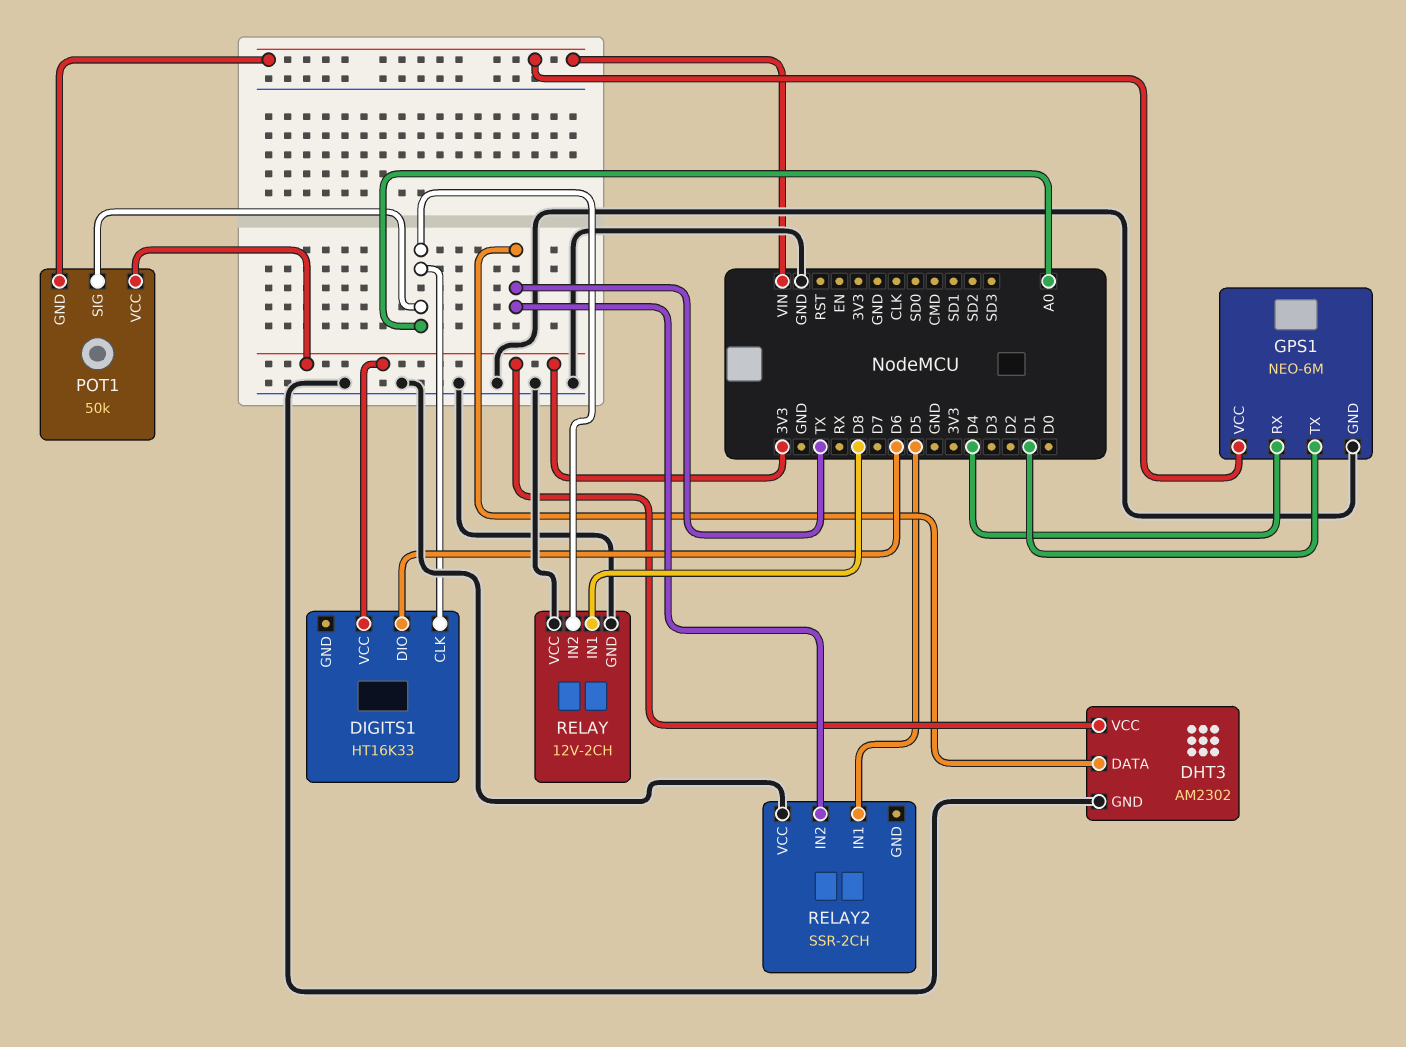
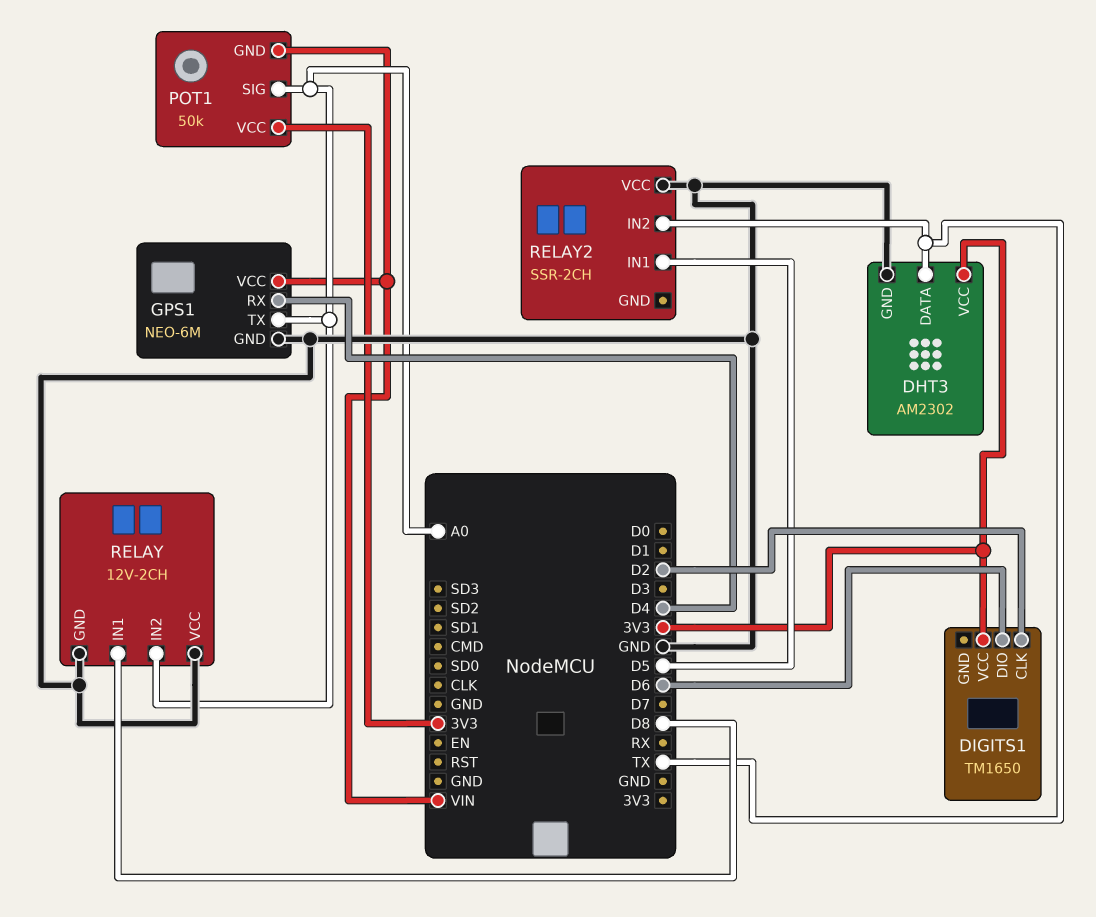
DIGITS1: HT16K33 -> TM1650
DIGITS1 pin CLK: A0 -> D2
GPS1 pin TX: D1 -> A0

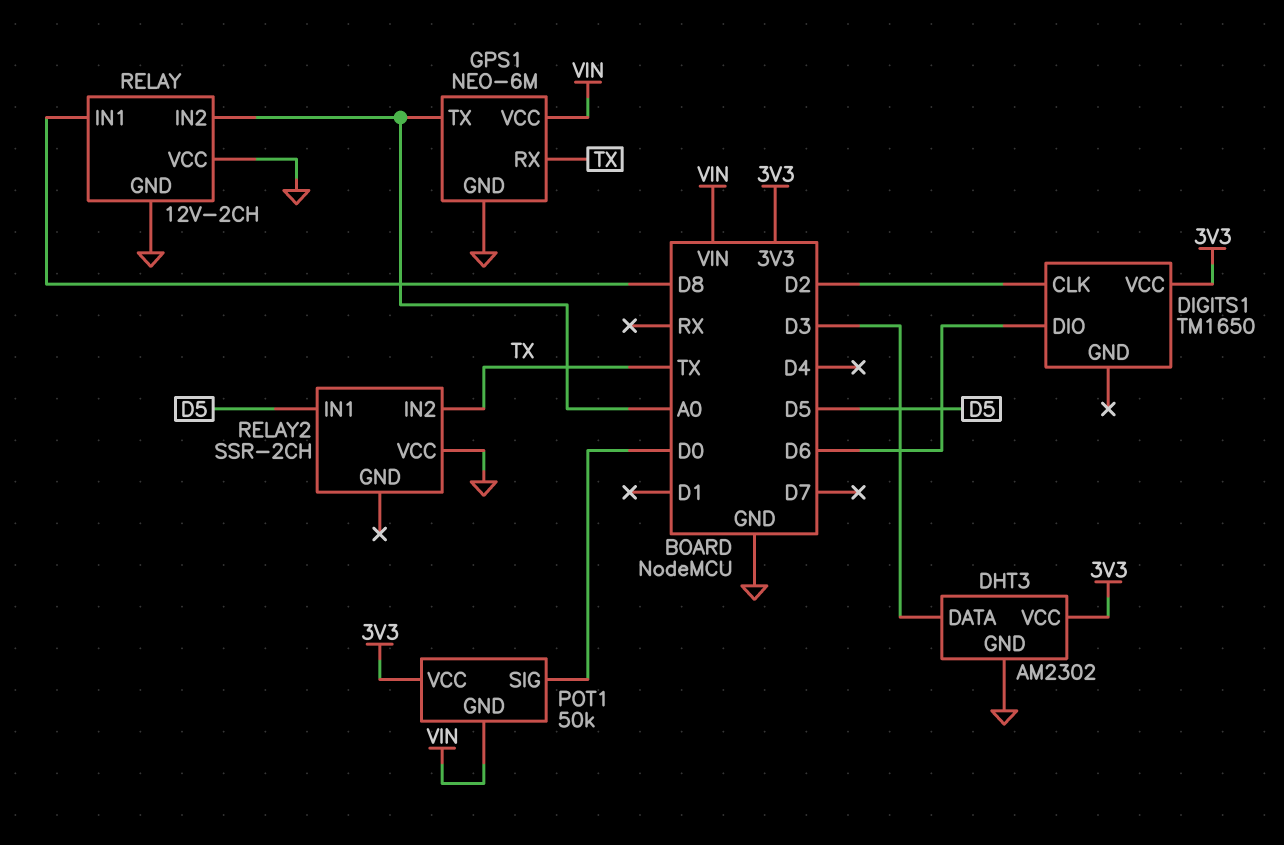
DHT3 pin DATA: TX -> D3
GPS1 pin RX: D4 -> TX
POT1 pin SIG: A0 -> D0

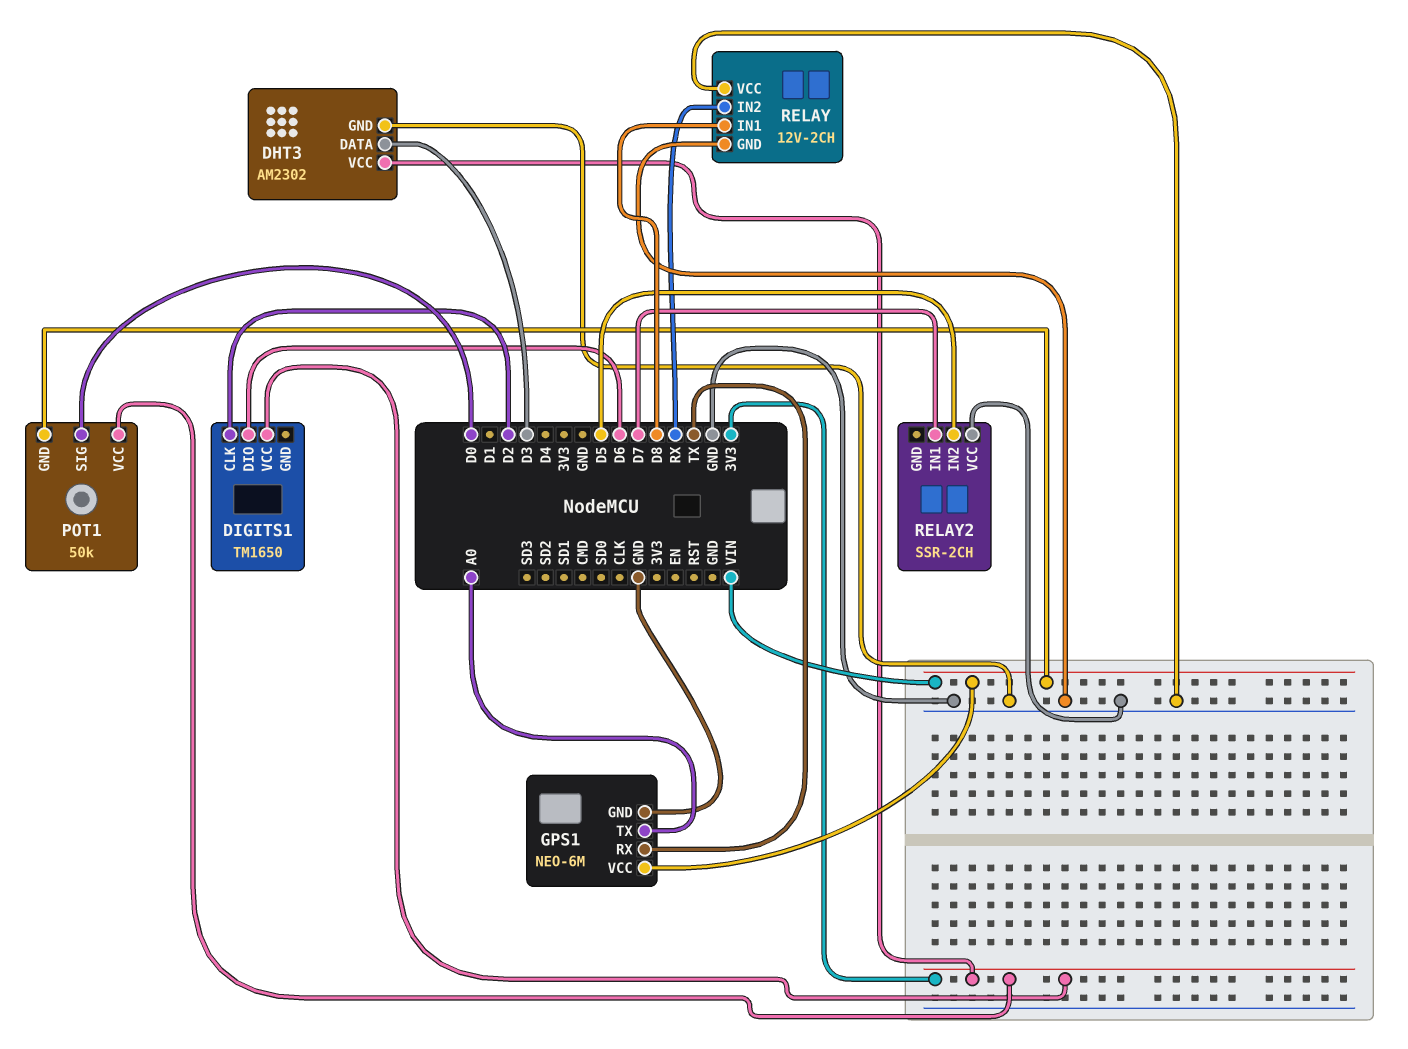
RELAY pin IN2: A0 -> RX
RELAY2 pin IN1: D5 -> D7
RELAY2 pin IN2: TX -> D5

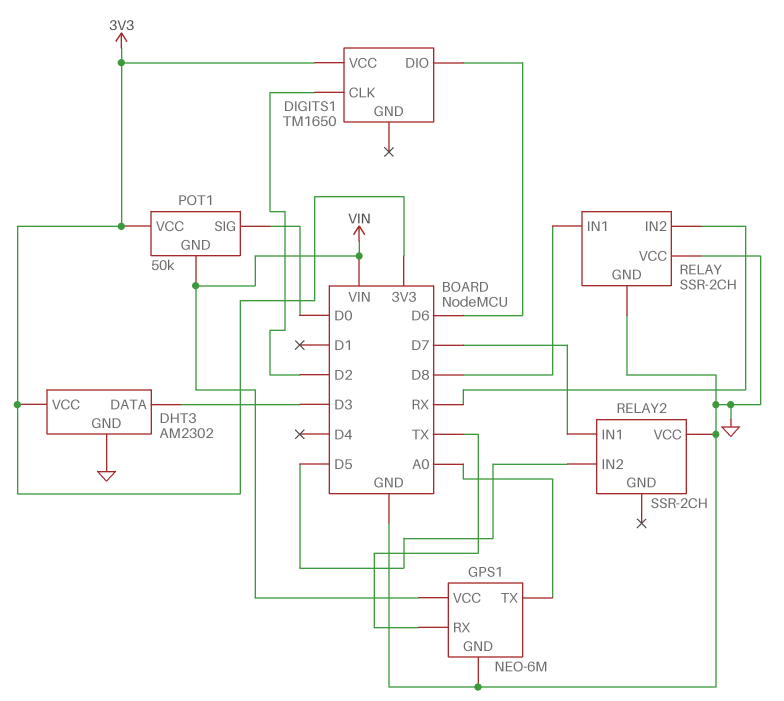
RELAY: 12V-2CH -> SSR-2CH

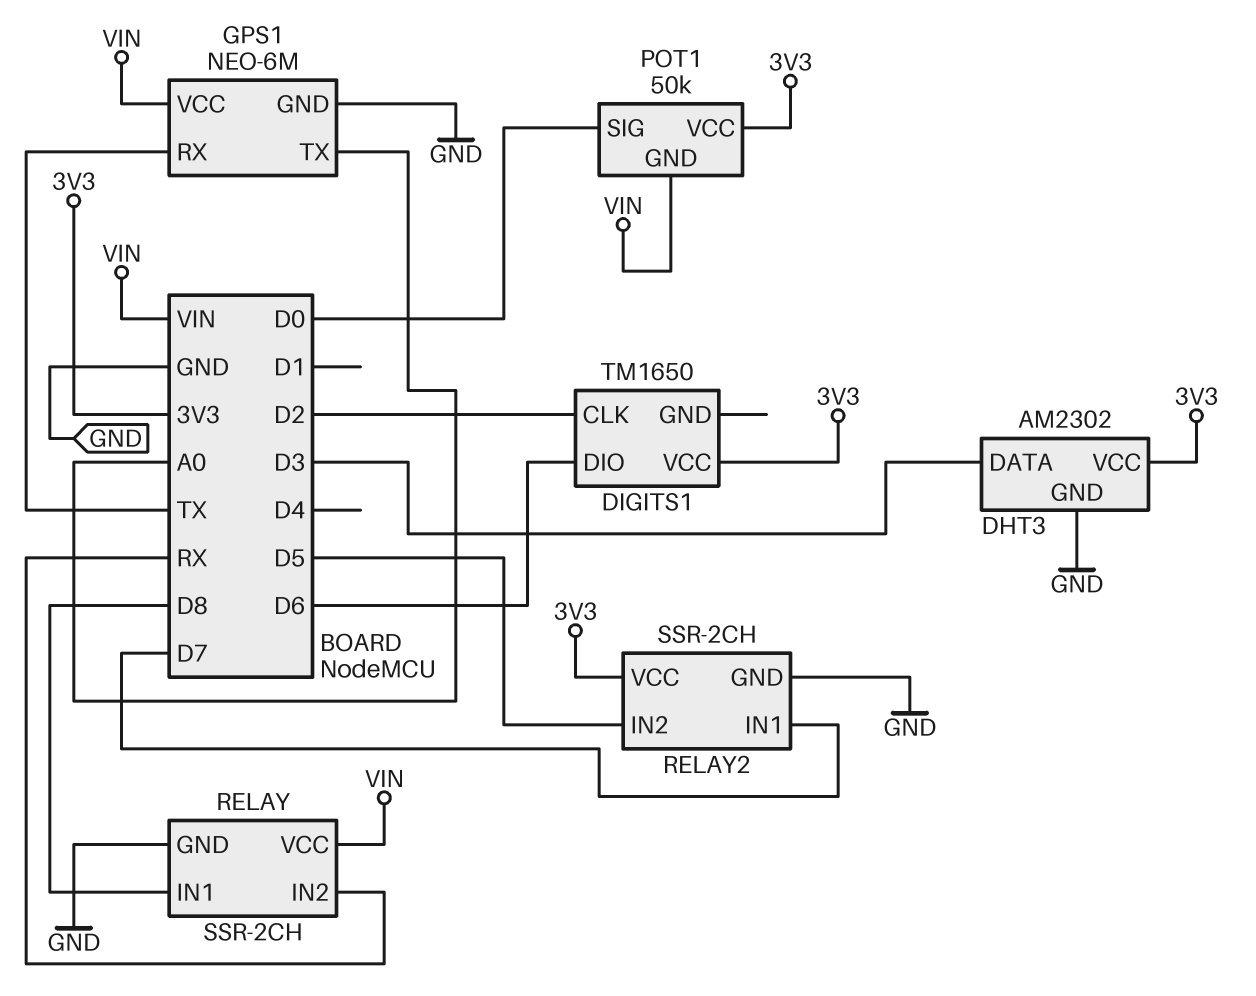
RELAY pin VCC: GND -> VIN
RELAY2 pin GND: none -> GND
RELAY2 pin VCC: GND -> 3V3

